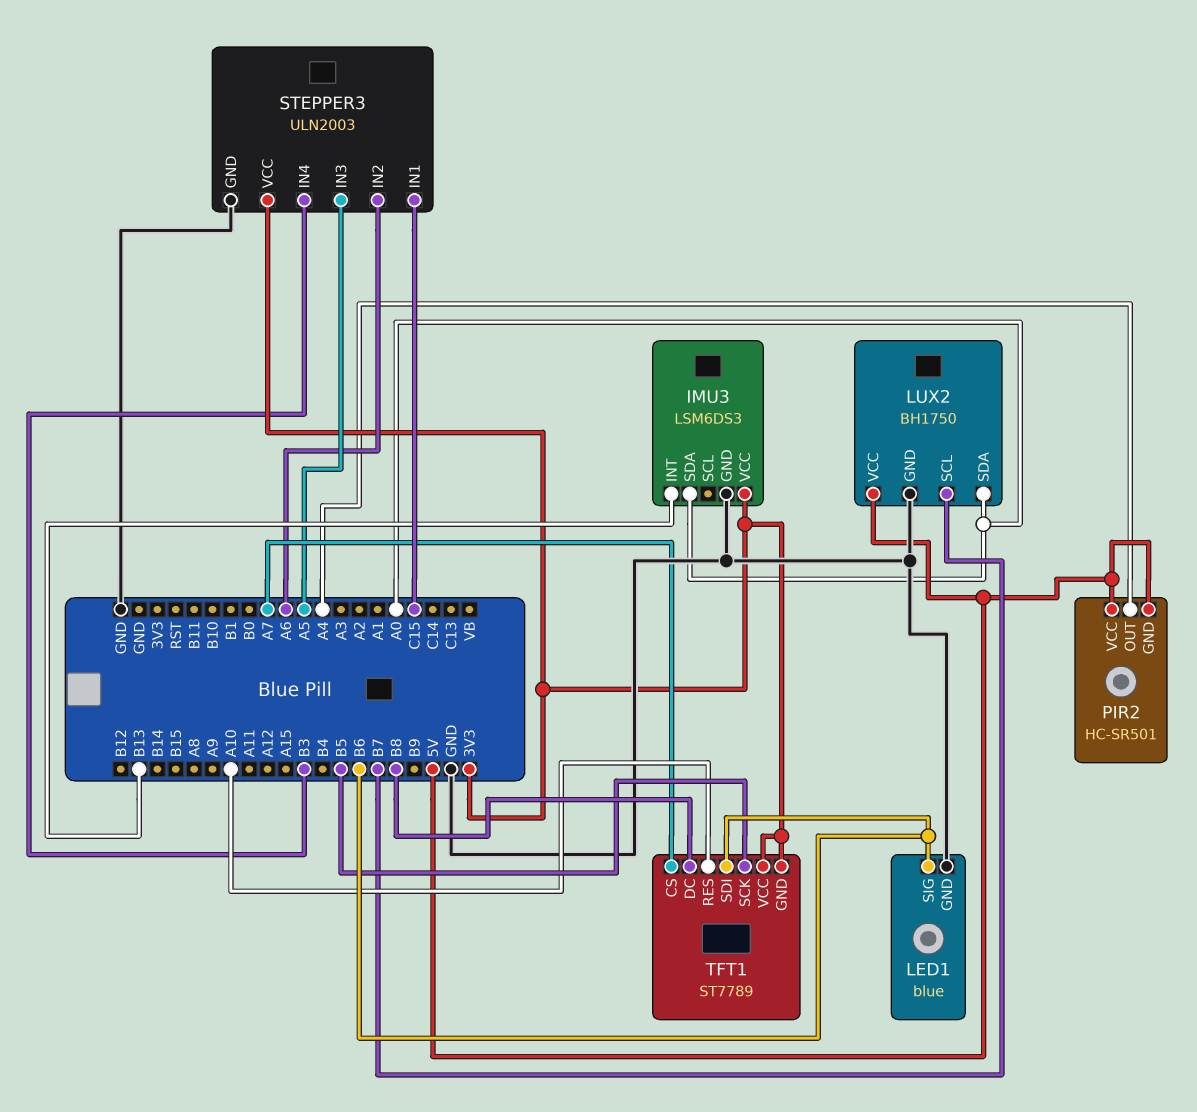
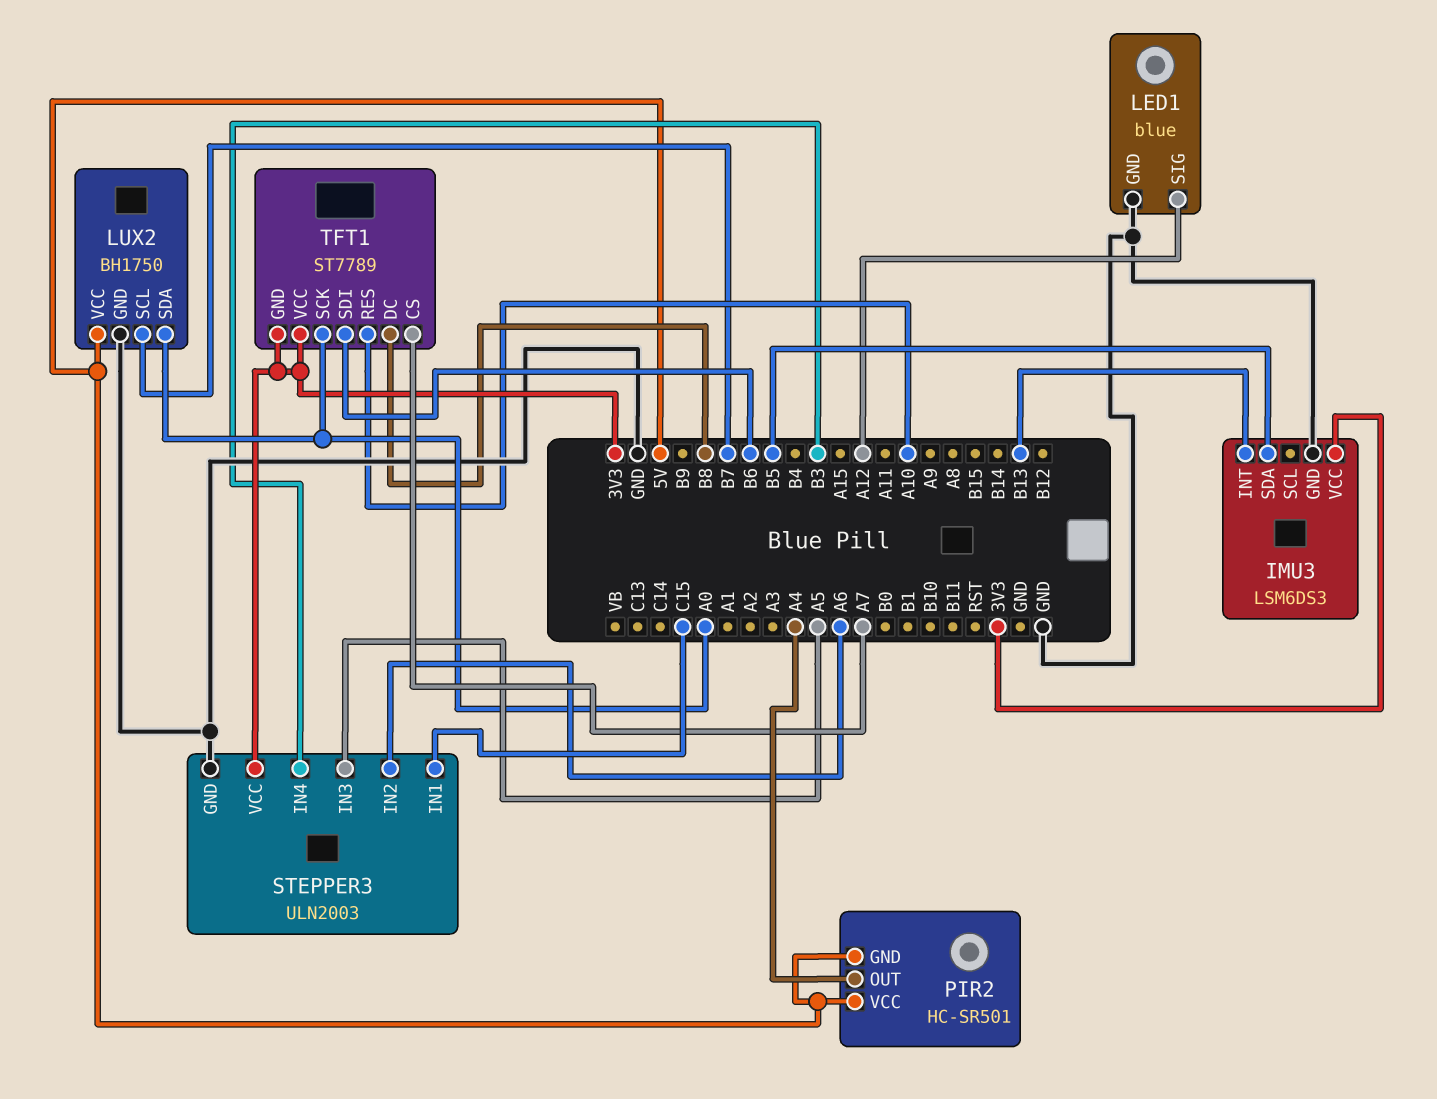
IMU3 pin SDA: A0 -> B5
LED1 pin SIG: B6 -> A12
TFT1 pin SCK: B5 -> A0

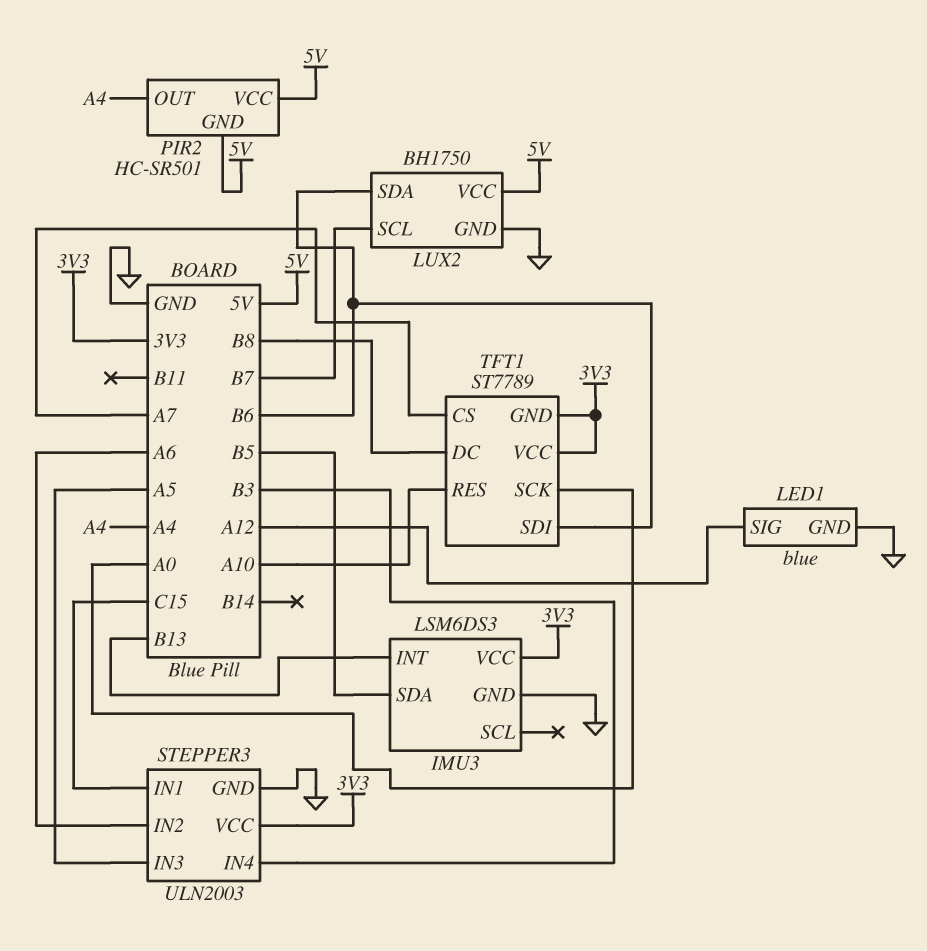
LUX2 pin SDA: A0 -> B6

